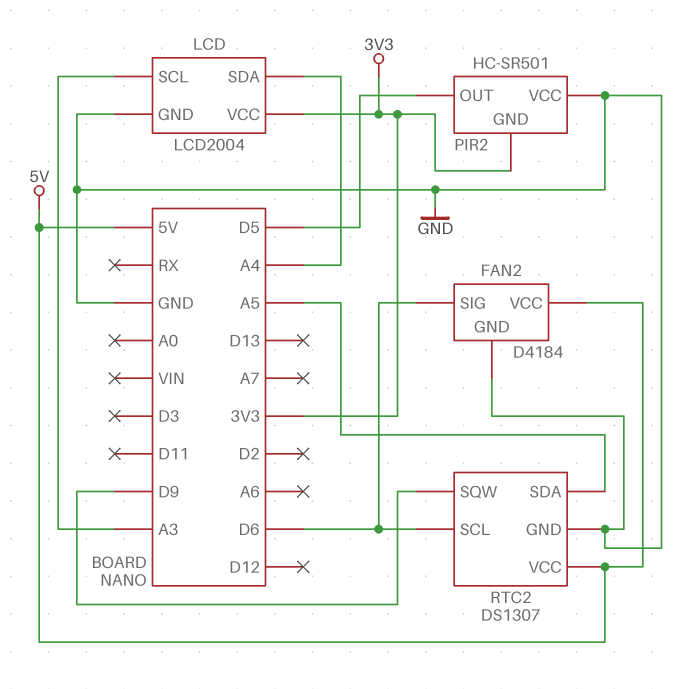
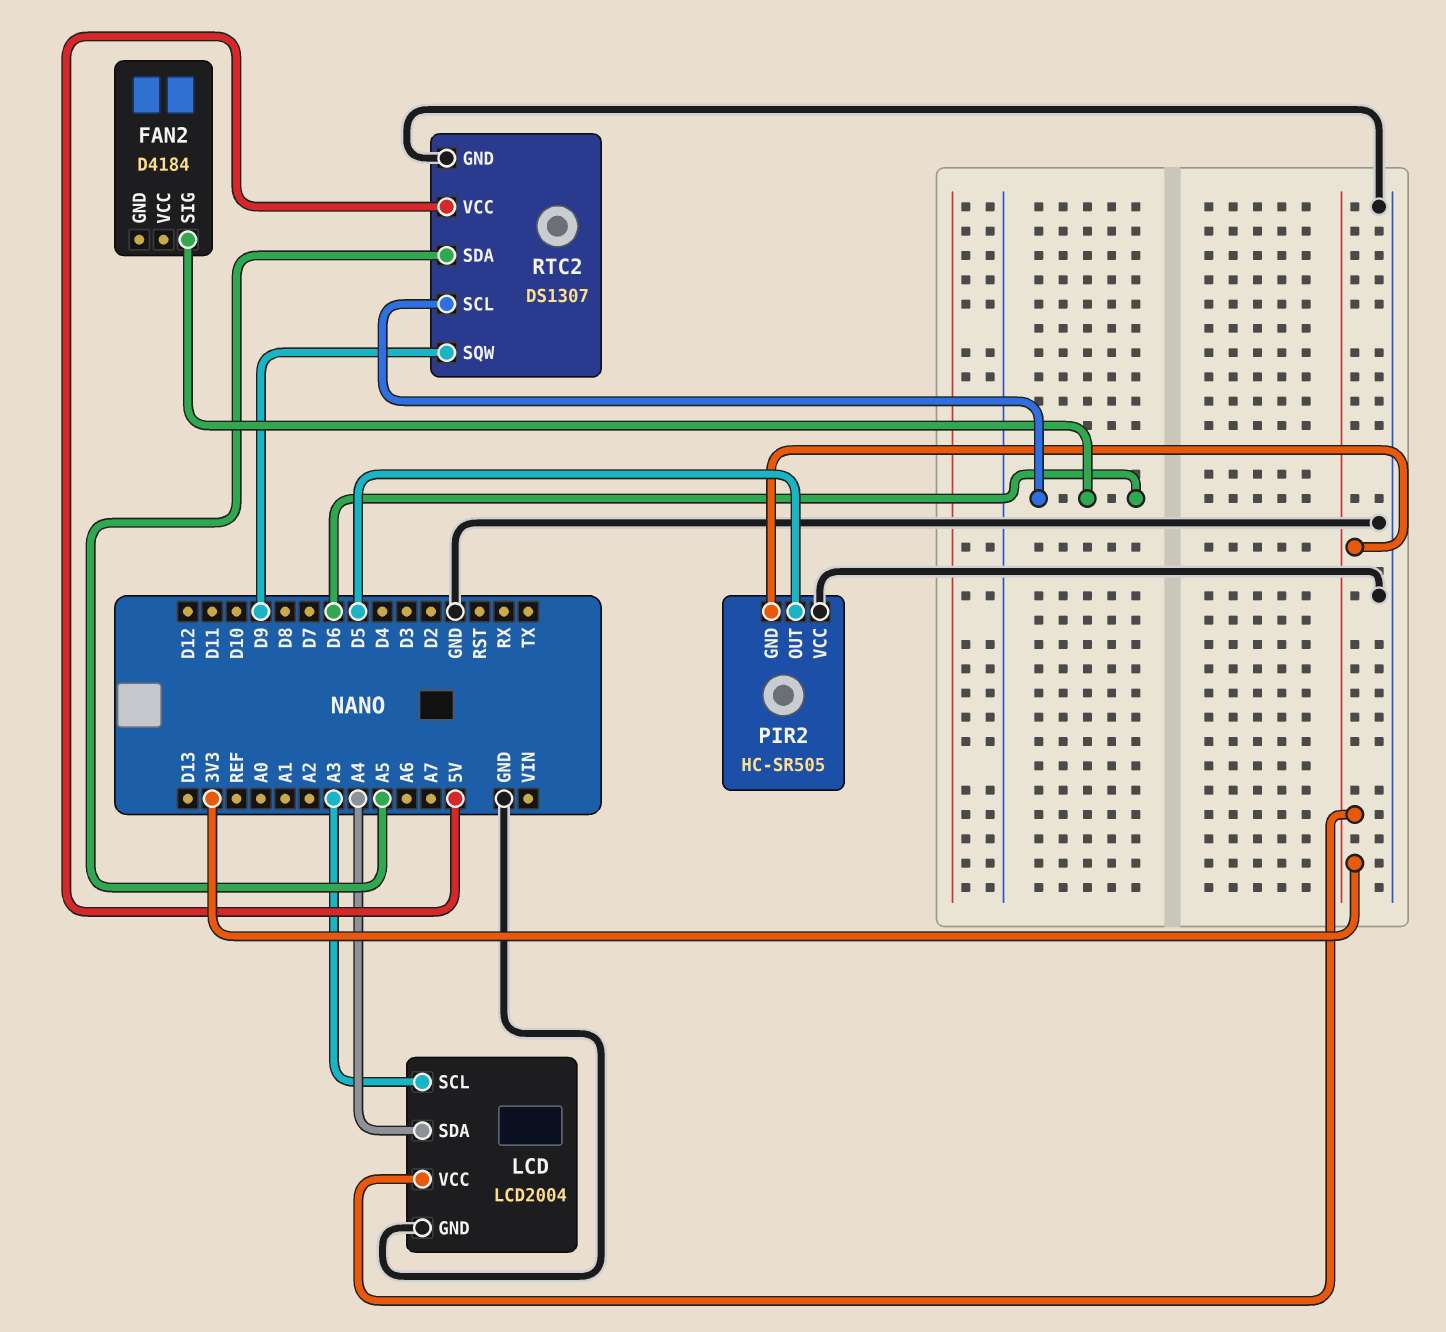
FAN2 pin GND: GND -> none
FAN2 pin VCC: 5V -> none
PIR2: HC-SR501 -> HC-SR505

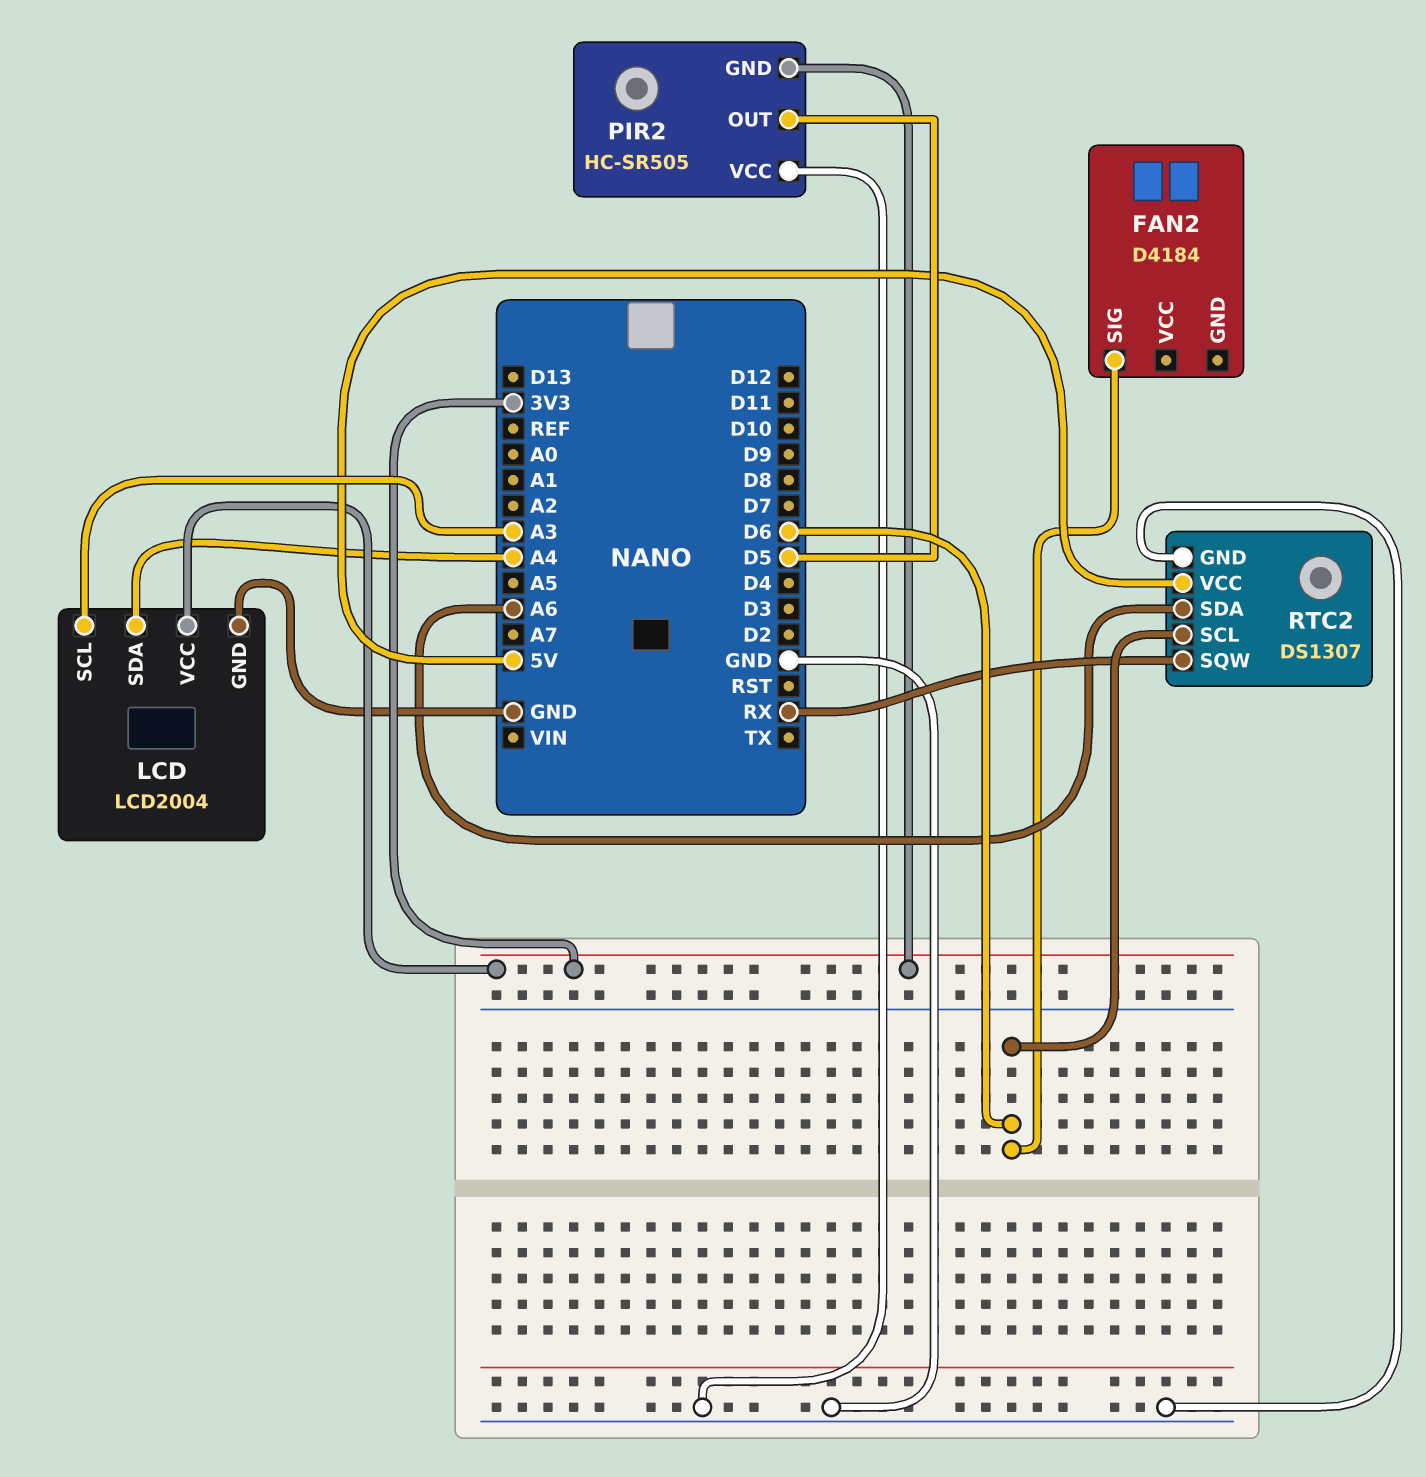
RTC2 pin SDA: A5 -> A6
RTC2 pin SQW: D9 -> RX

